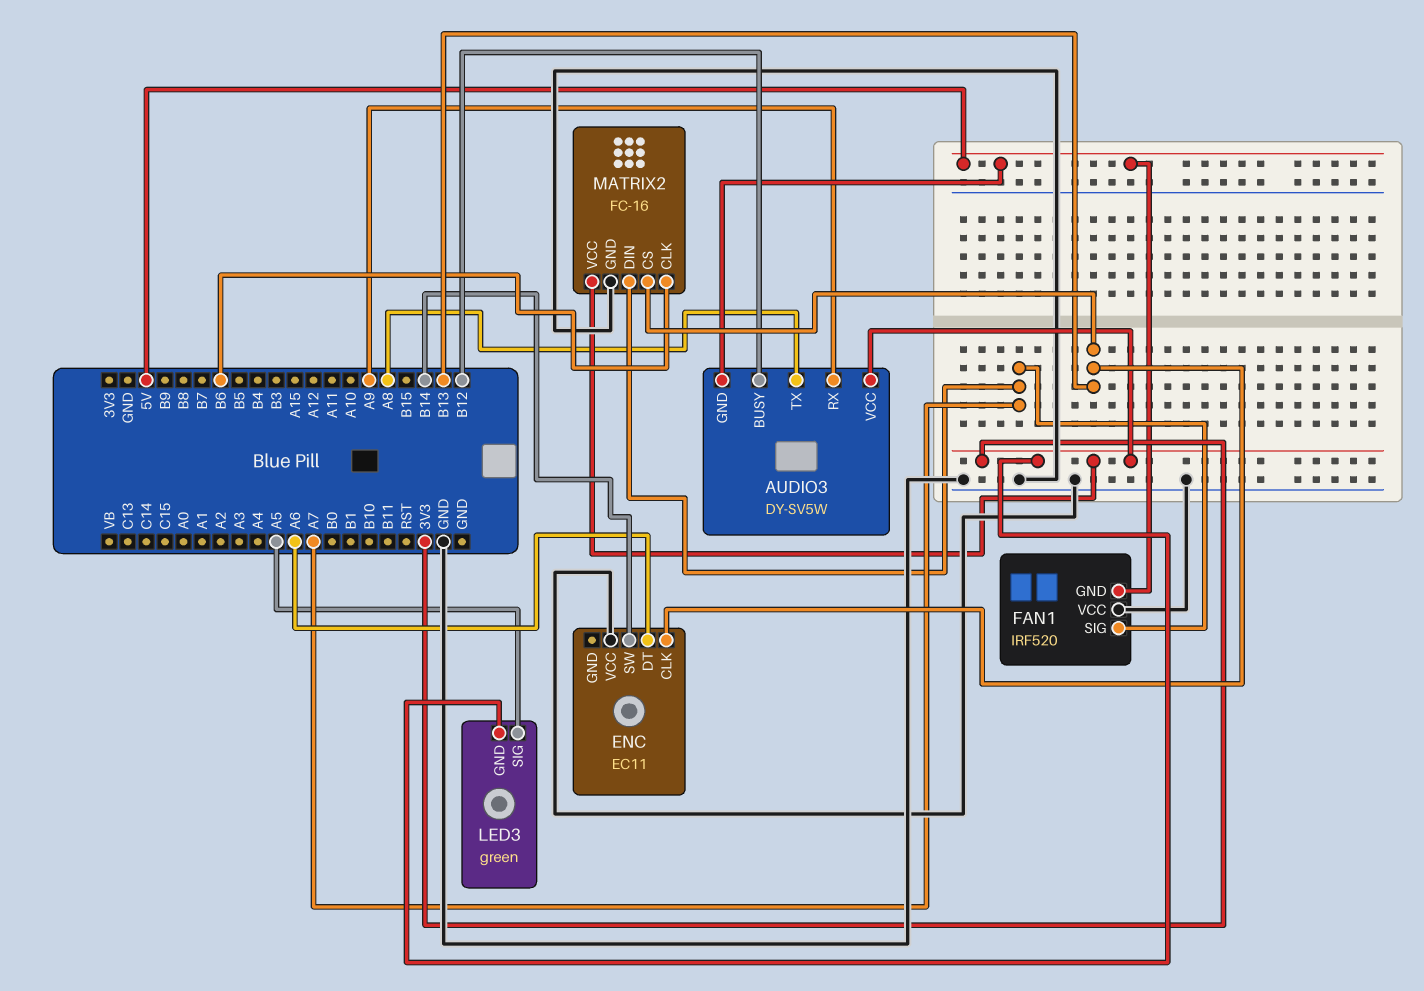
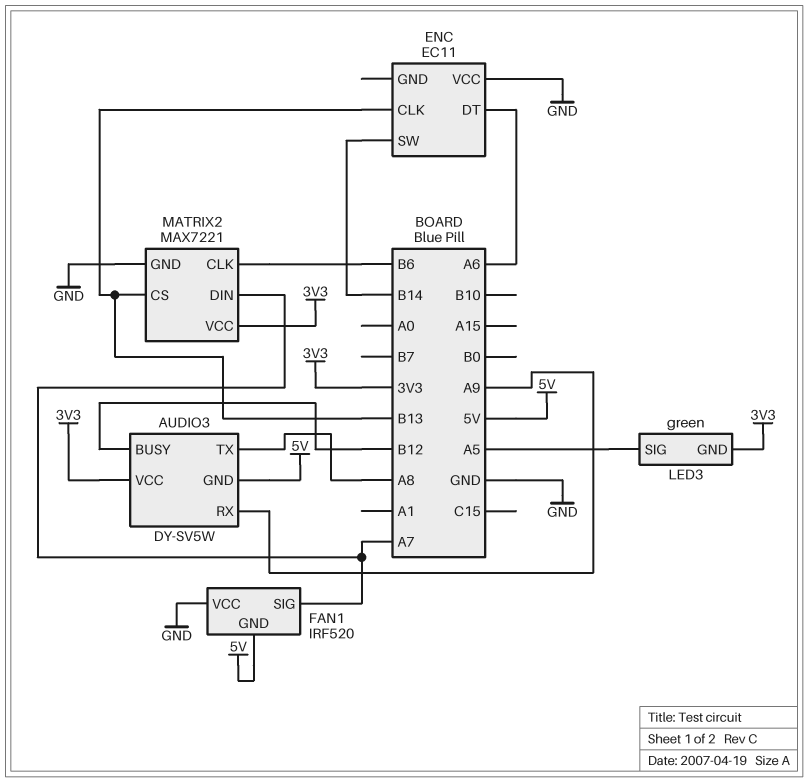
MATRIX2: FC-16 -> MAX7221

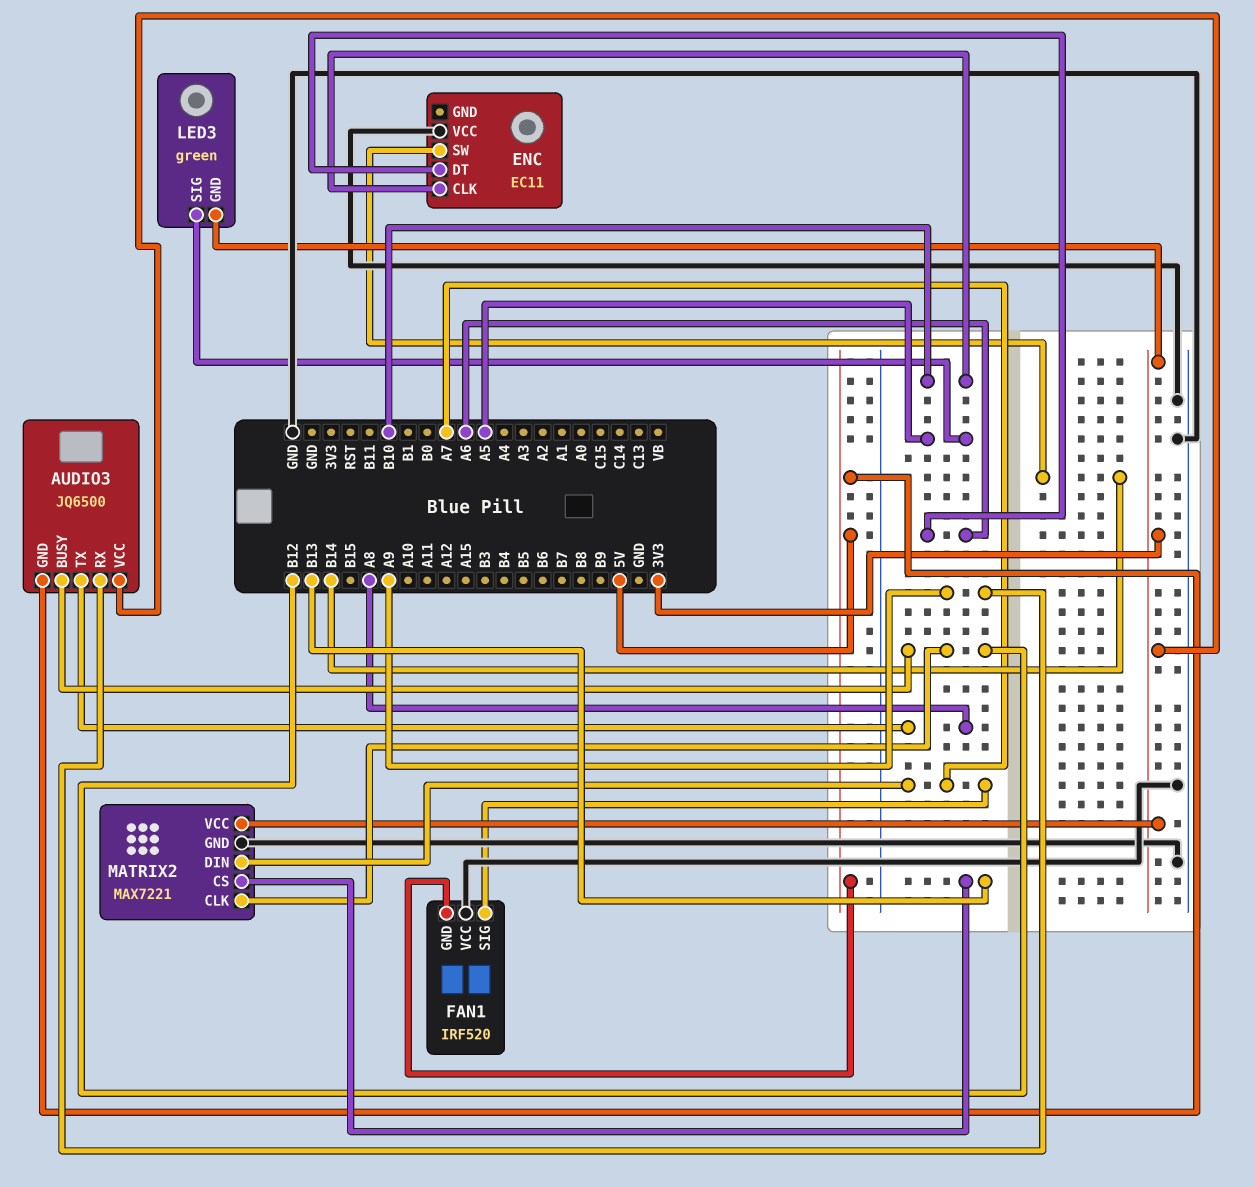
AUDIO3: DY-SV5W -> JQ6500
ENC pin CLK: B13 -> B10
MATRIX2 pin CLK: B6 -> B12

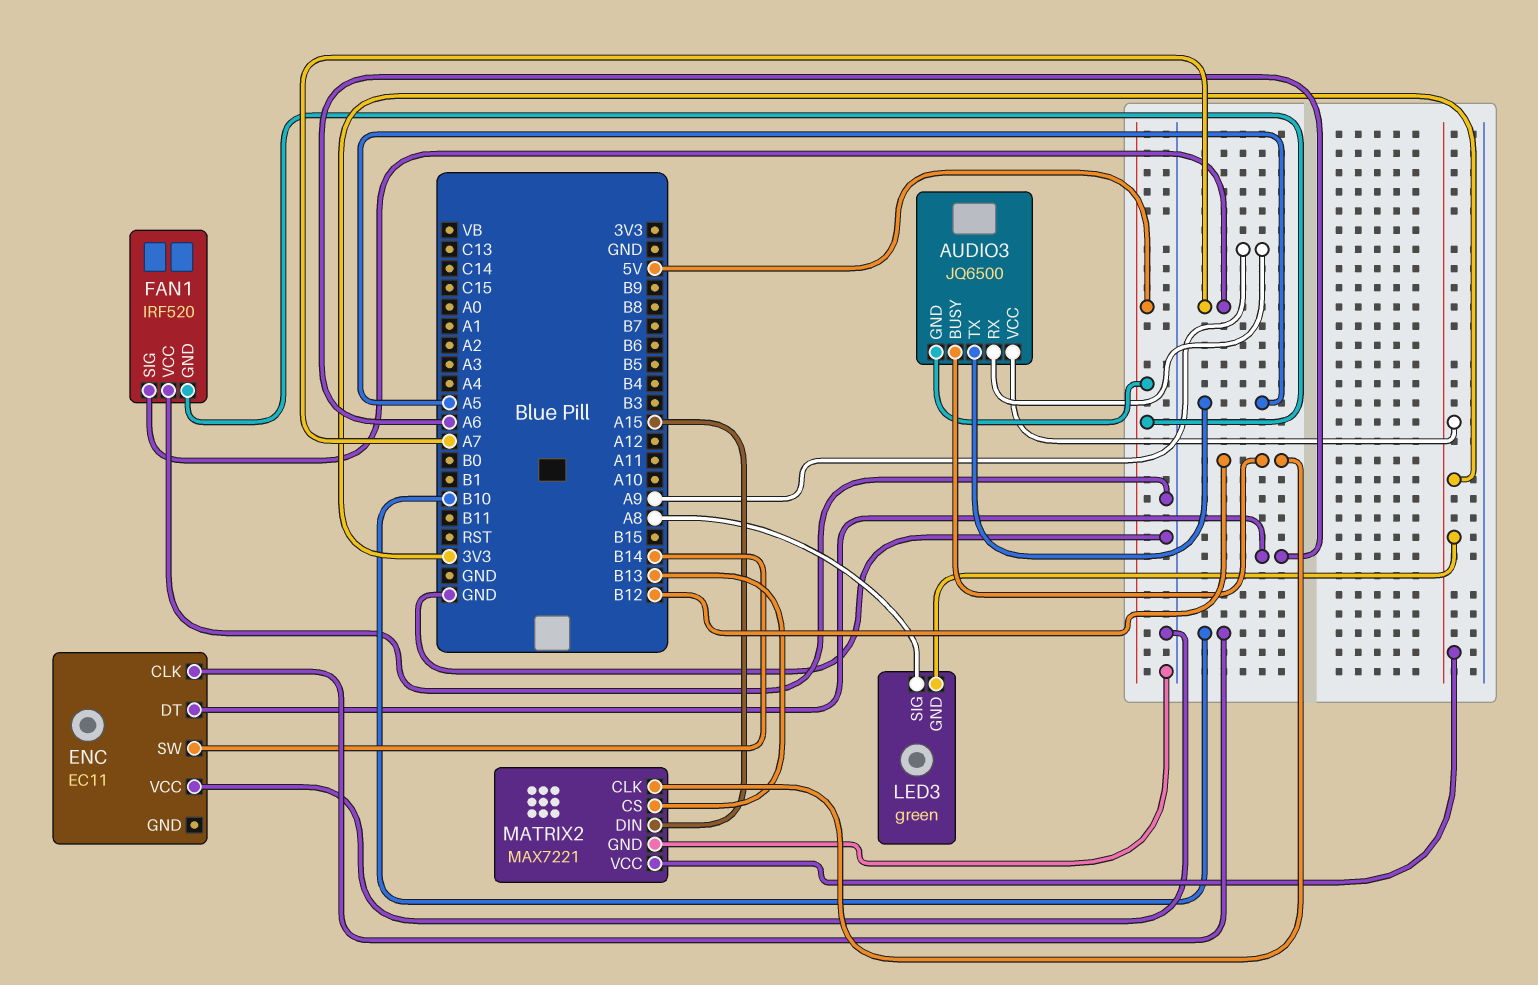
AUDIO3 pin TX: A8 -> A5
LED3 pin SIG: A5 -> A8
MATRIX2 pin DIN: A7 -> A15

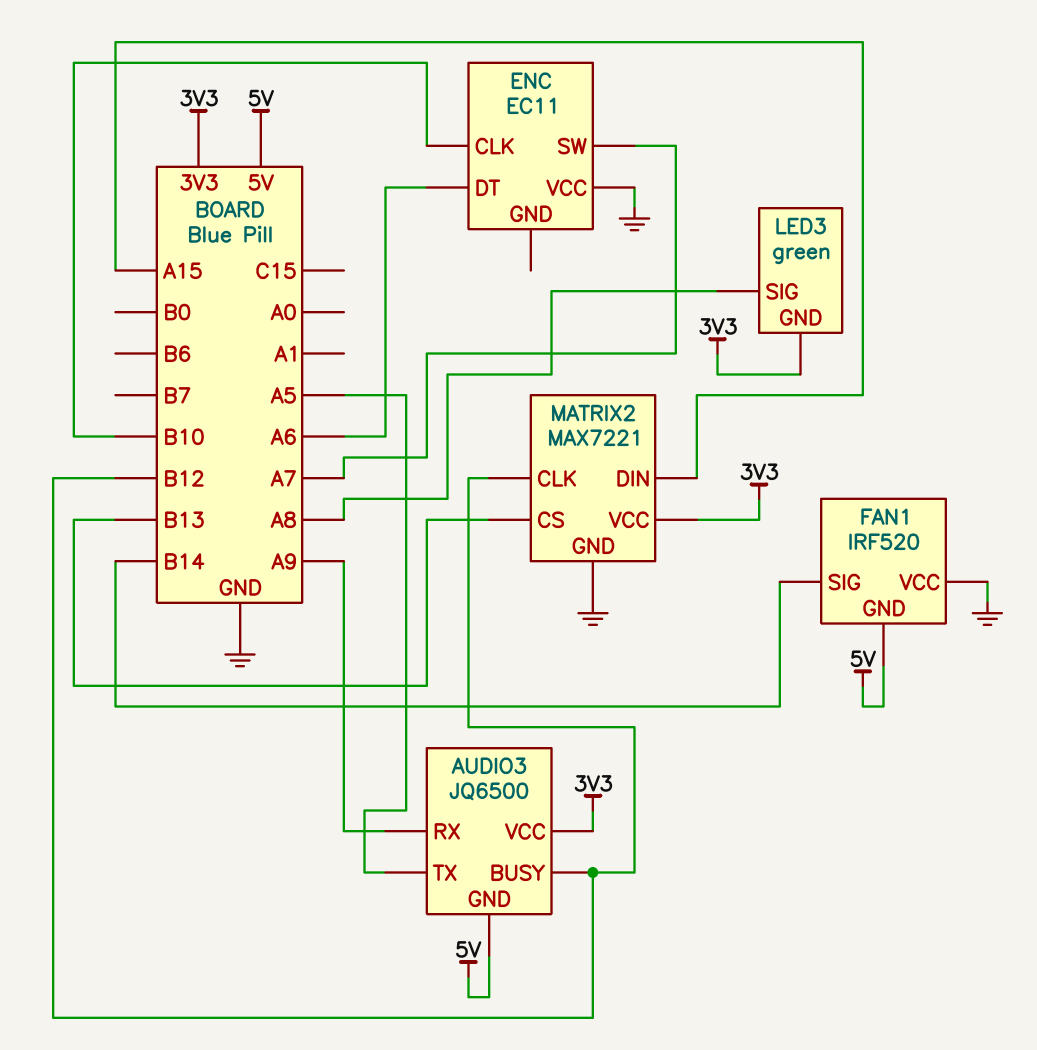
ENC pin SW: B14 -> A7
FAN1 pin SIG: A7 -> B14

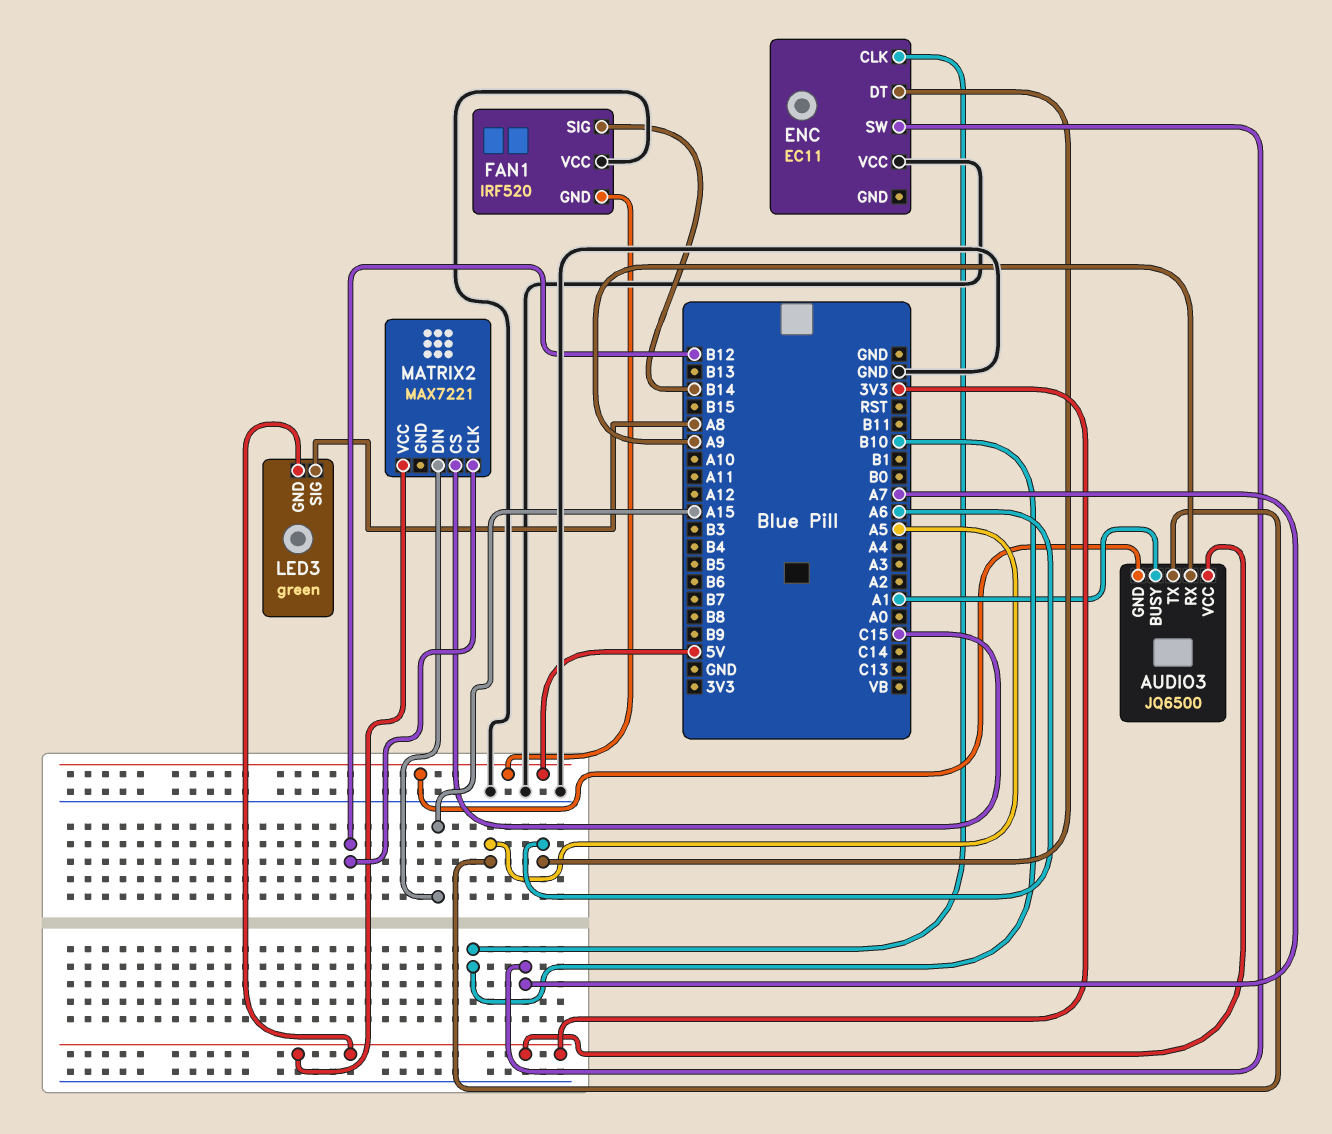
AUDIO3 pin BUSY: B12 -> A1
MATRIX2 pin CS: B13 -> C15
MATRIX2 pin GND: GND -> none

